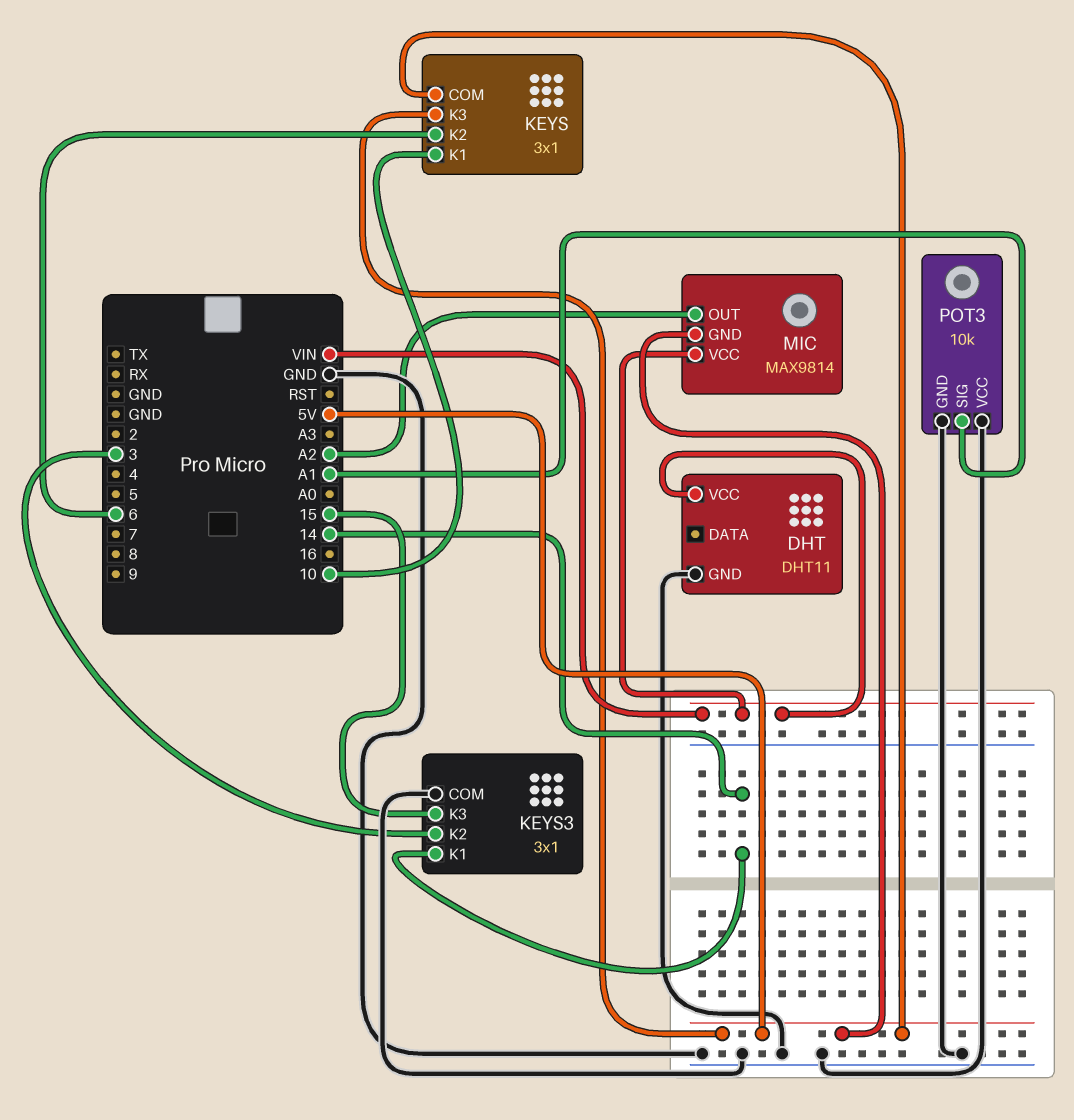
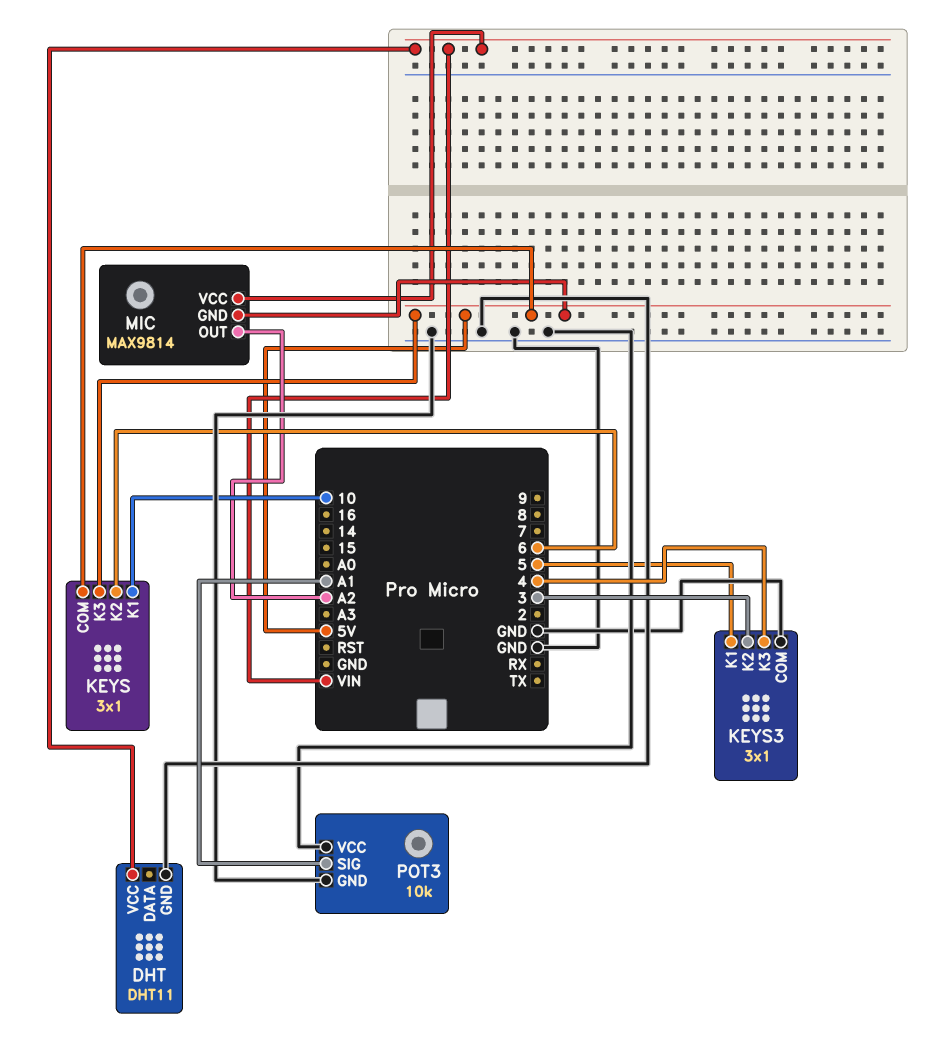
KEYS3 pin K1: 14 -> 5
KEYS3 pin K3: 15 -> 4

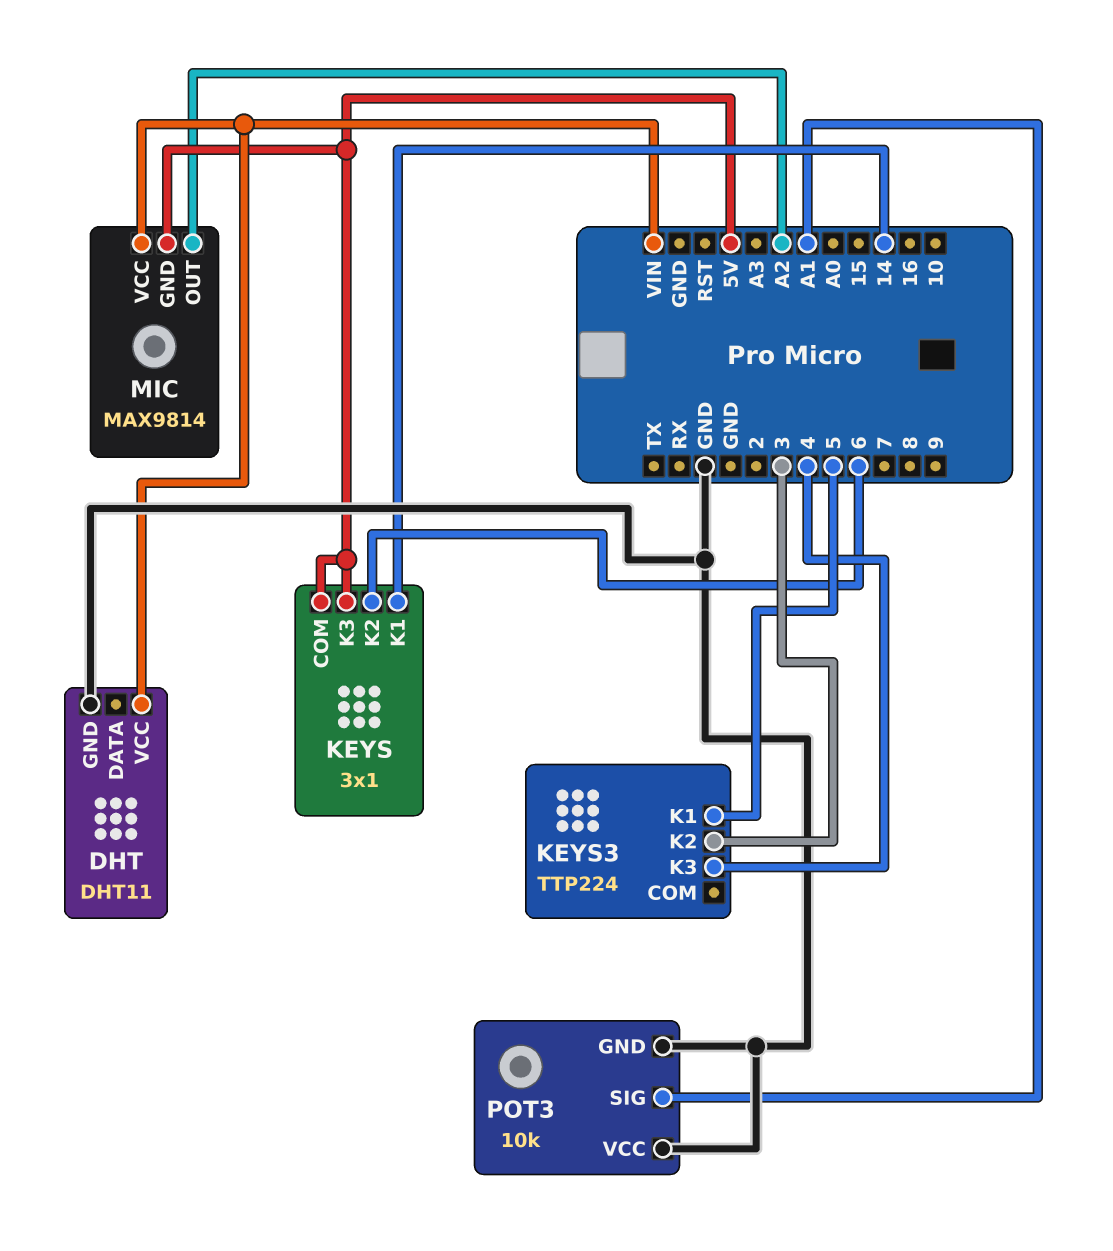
KEYS pin K1: 10 -> 14
KEYS3: 3x1 -> TTP224
KEYS3 pin COM: GND -> none

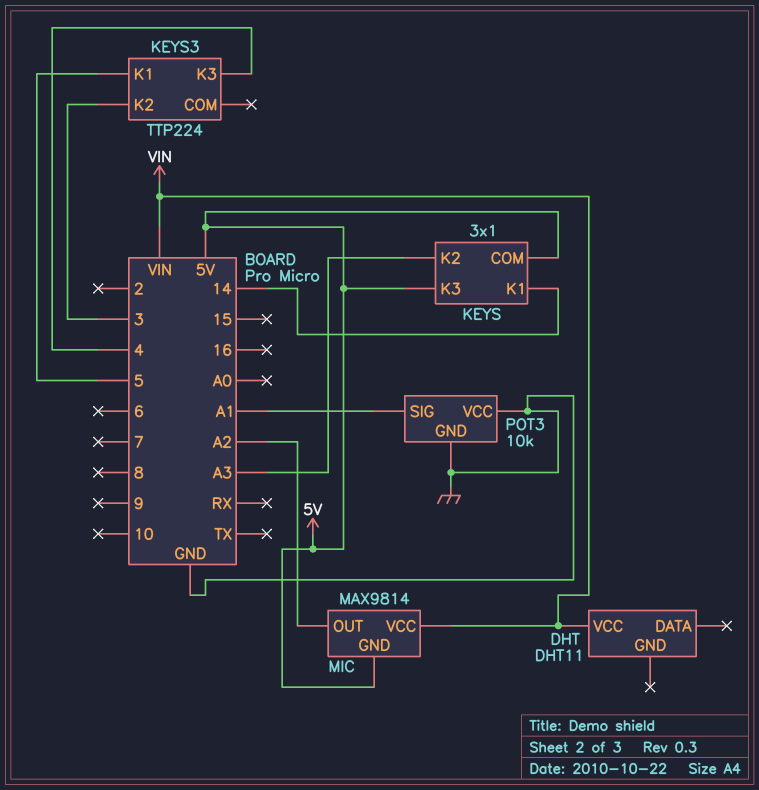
DHT pin GND: GND -> none
KEYS pin K2: 6 -> A3

